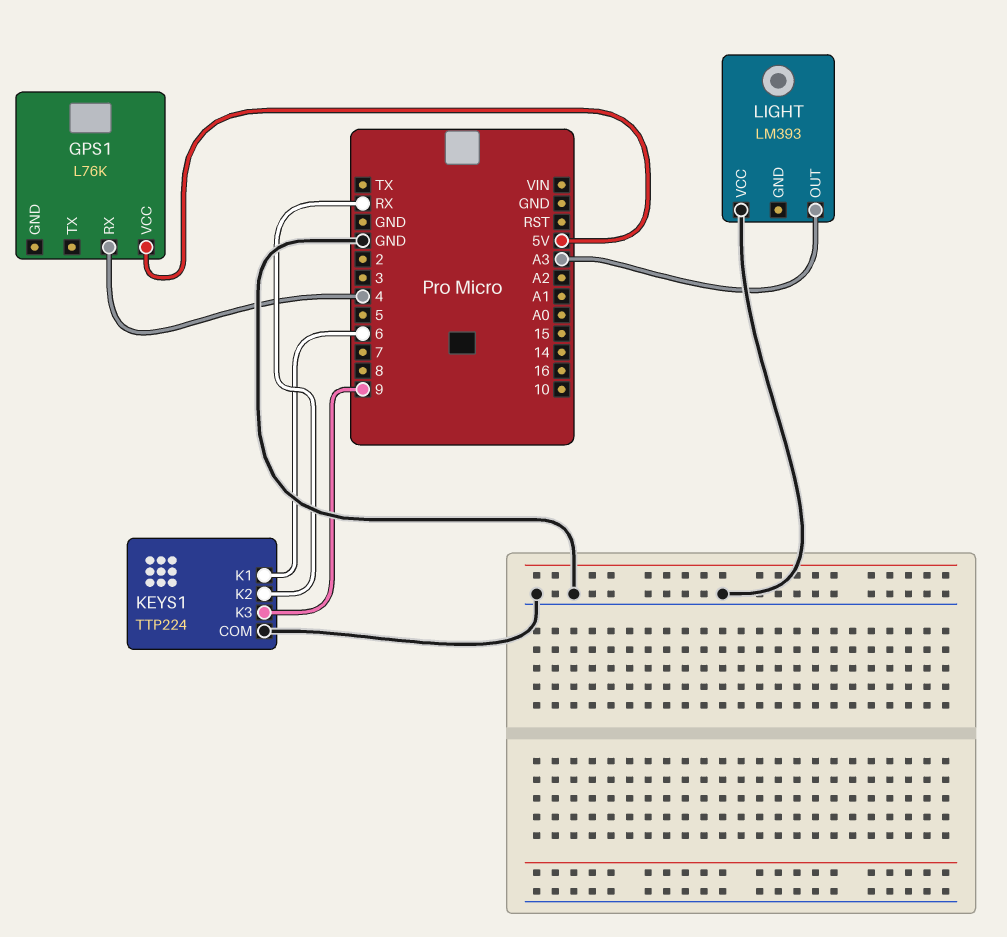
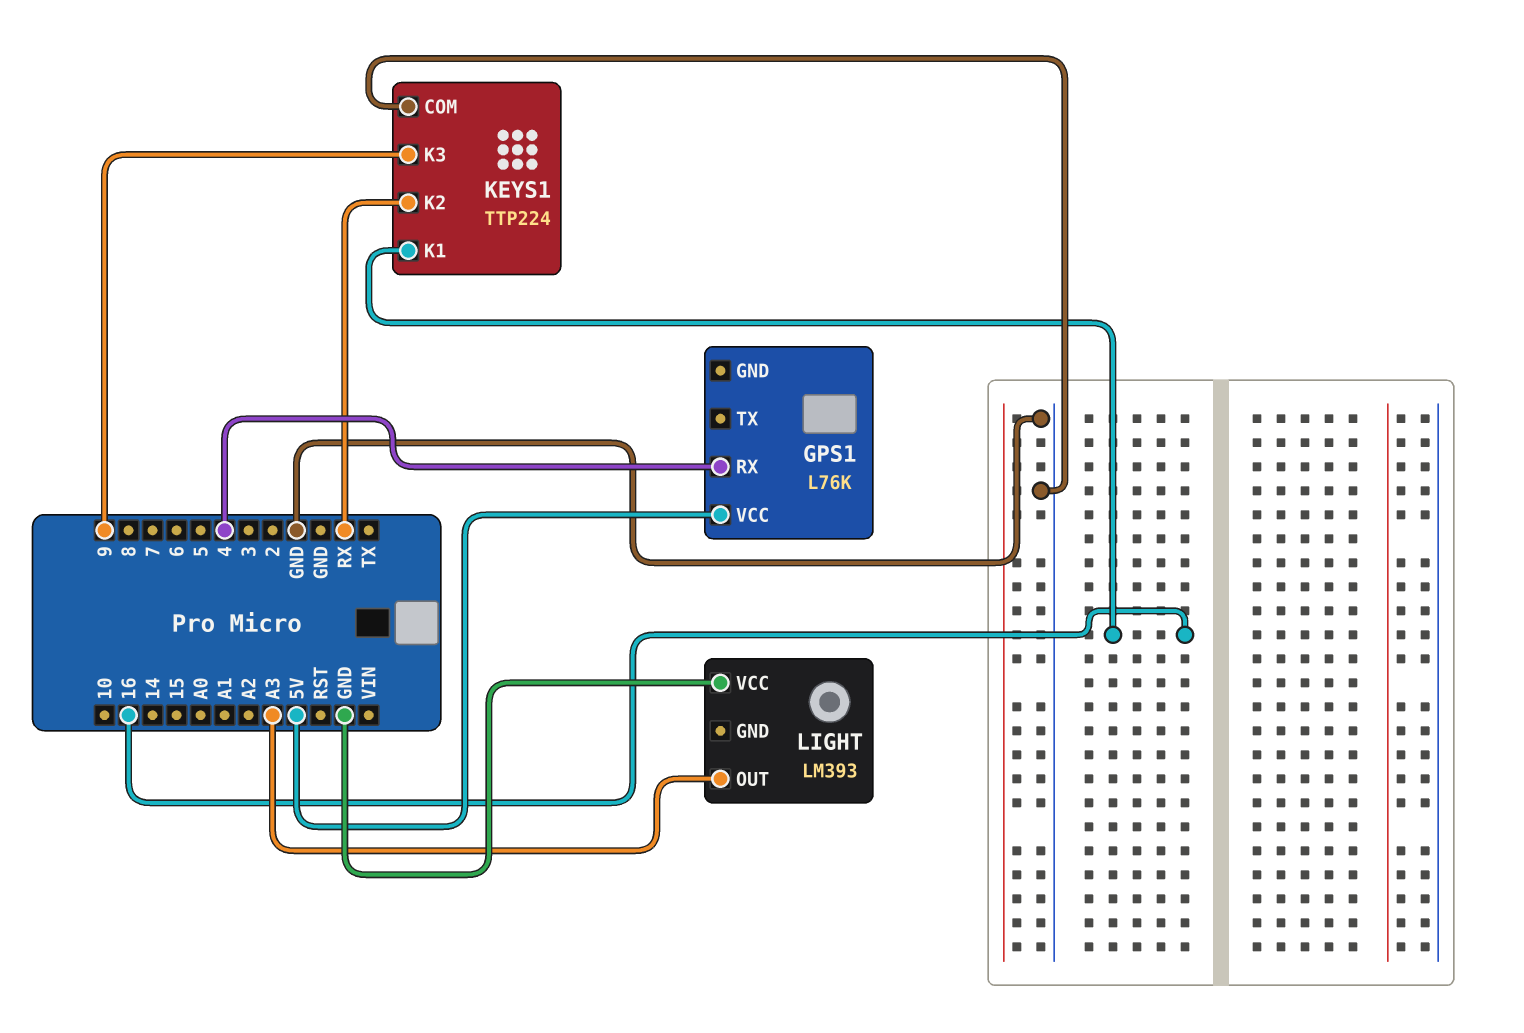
KEYS1 pin K1: 6 -> 16

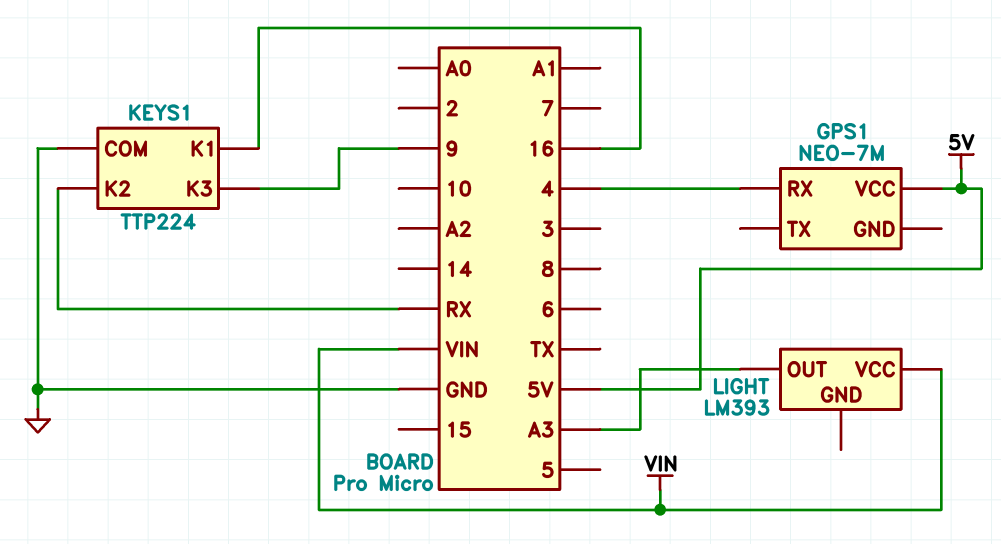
GPS1: L76K -> NEO-7M
LIGHT pin VCC: GND -> VIN

